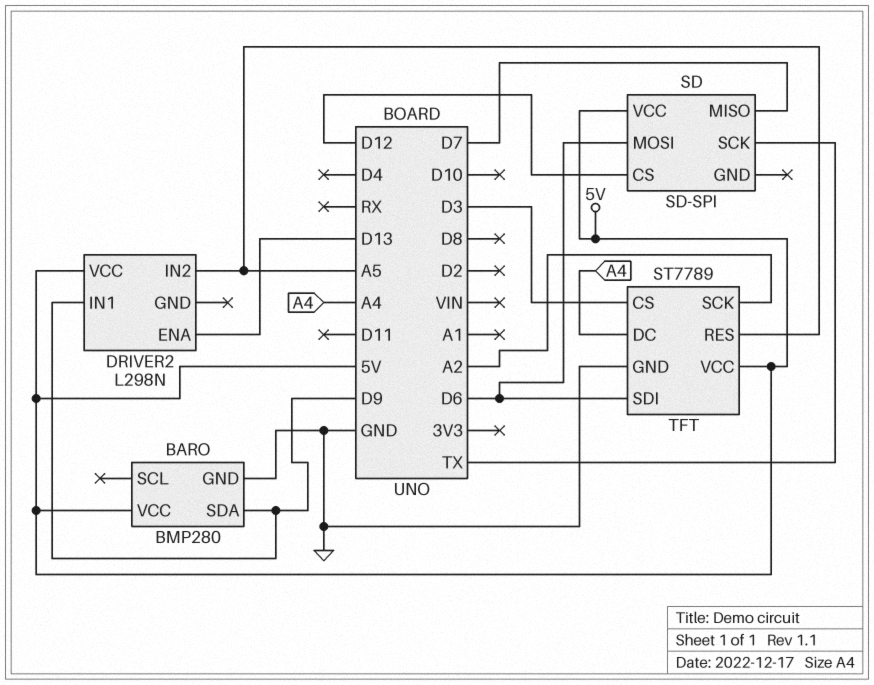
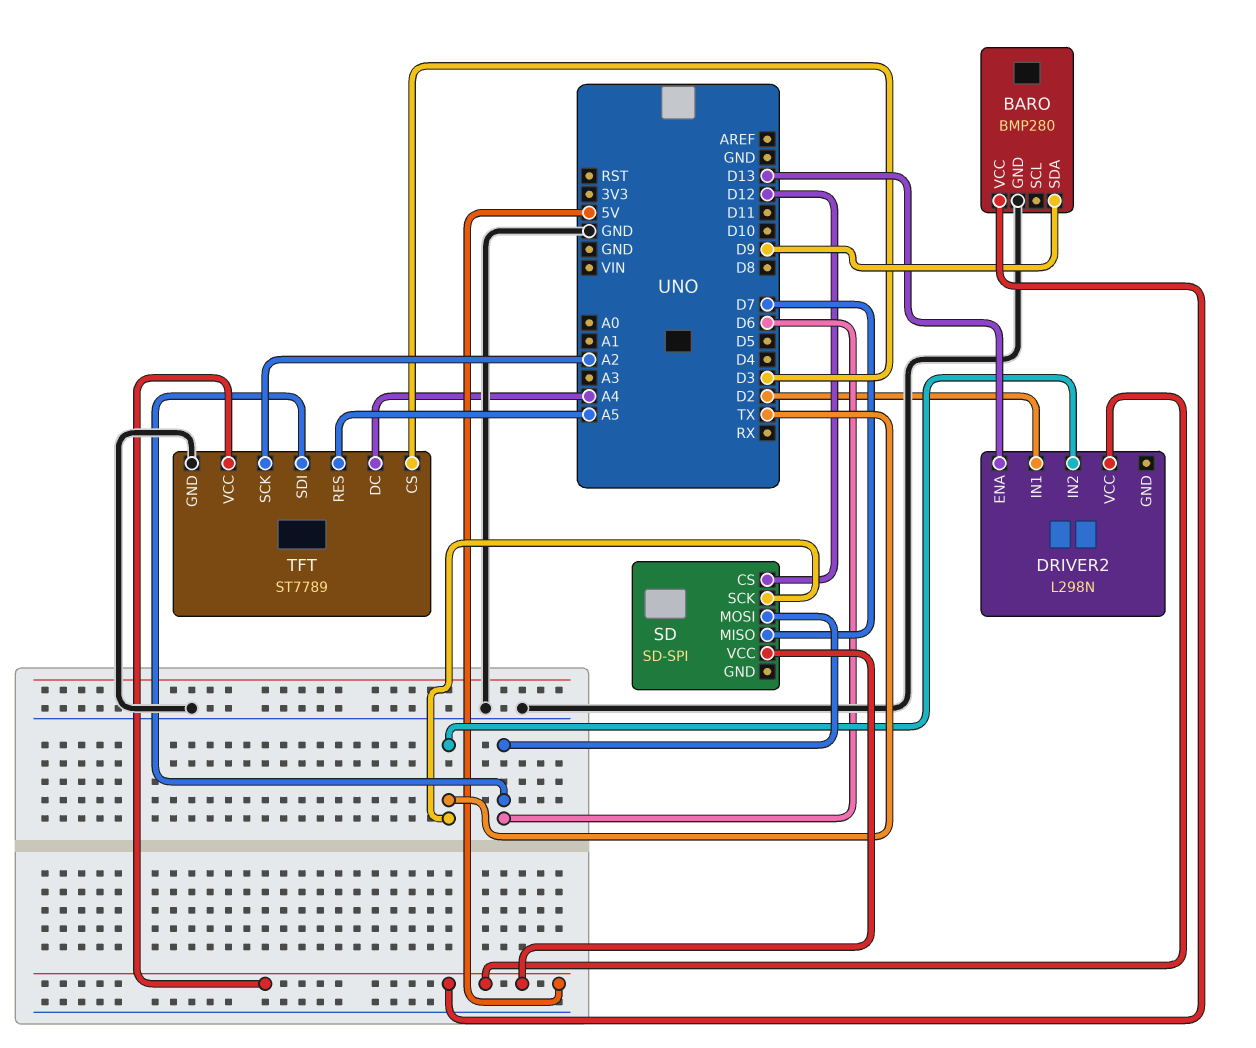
DRIVER2 pin IN1: D9 -> D2
DRIVER2 pin IN2: A5 -> TX

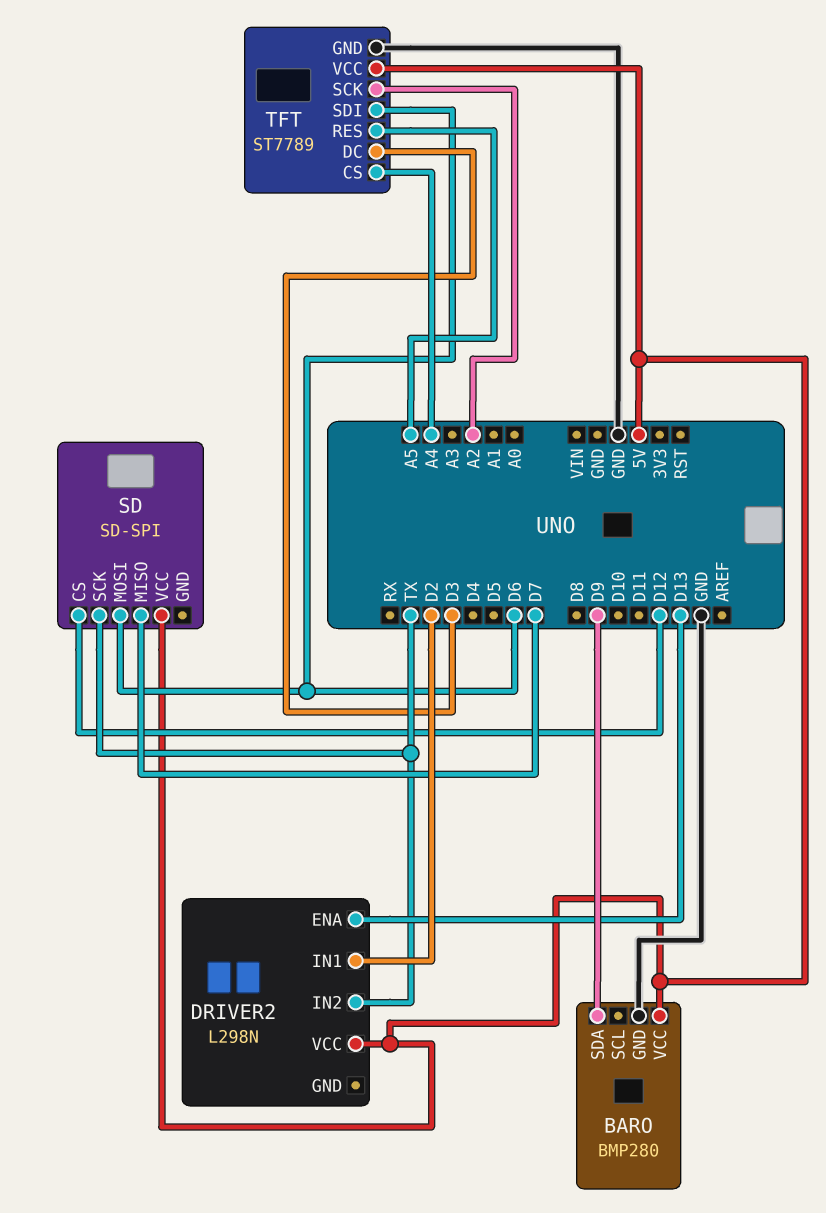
TFT pin CS: D3 -> A4
TFT pin DC: A4 -> D3

